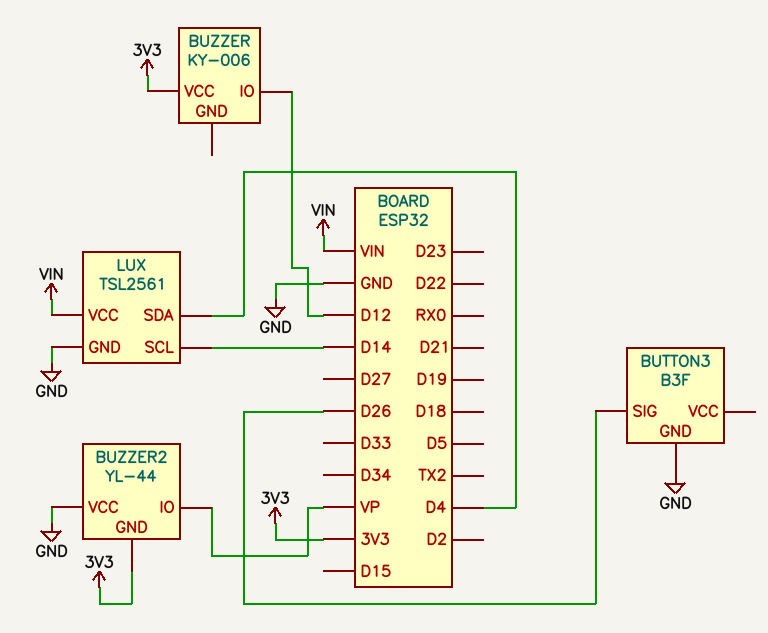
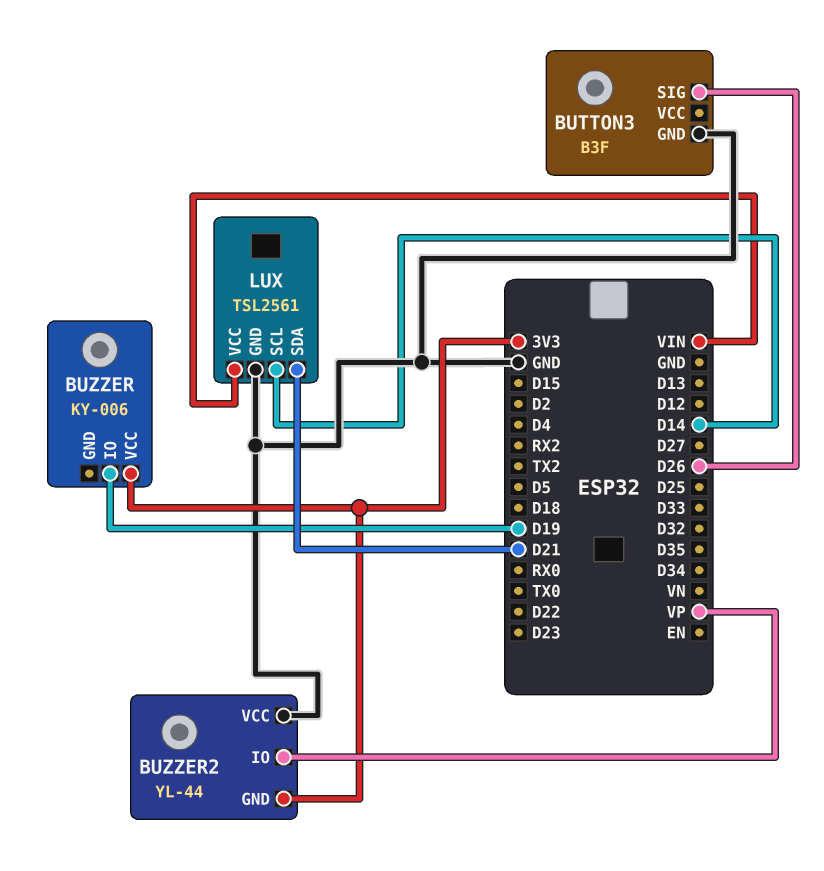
BUZZER pin IO: D12 -> D19
LUX pin SDA: D4 -> D21

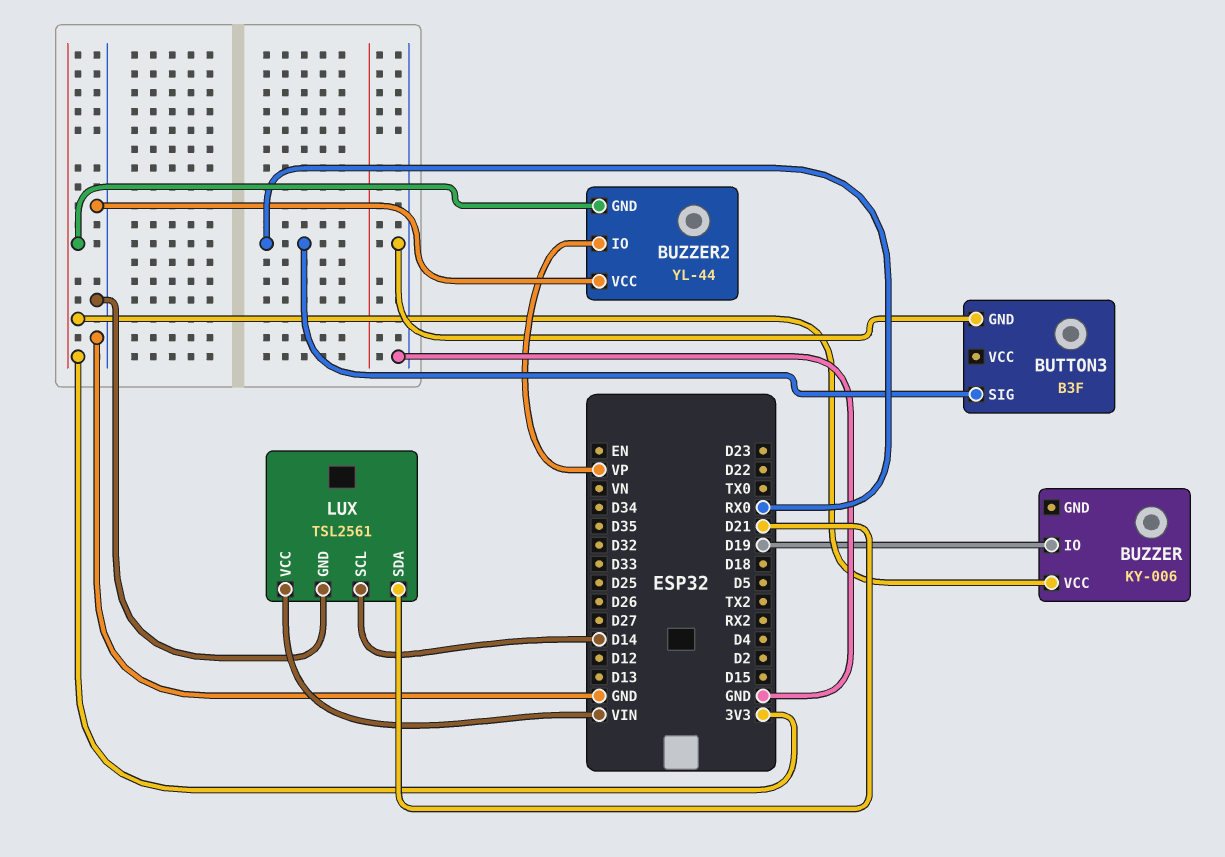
BUTTON3 pin SIG: D26 -> RX0

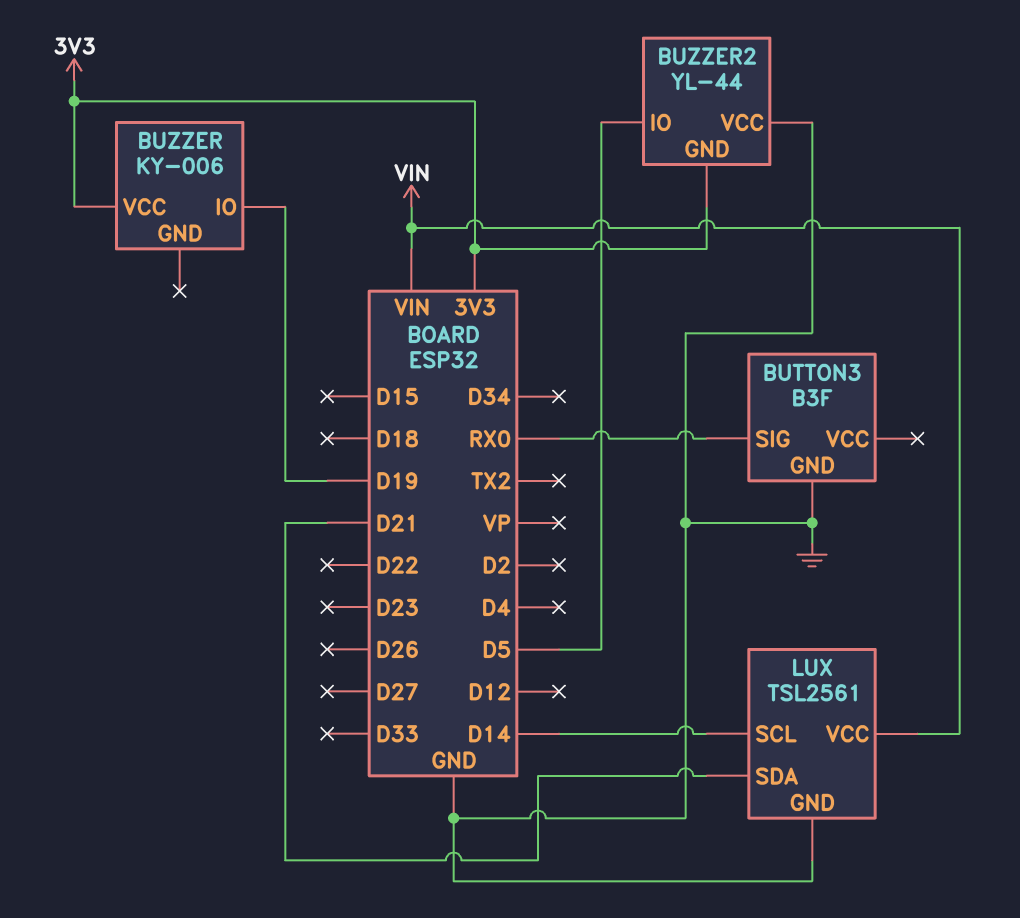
BUZZER2 pin IO: VP -> D5

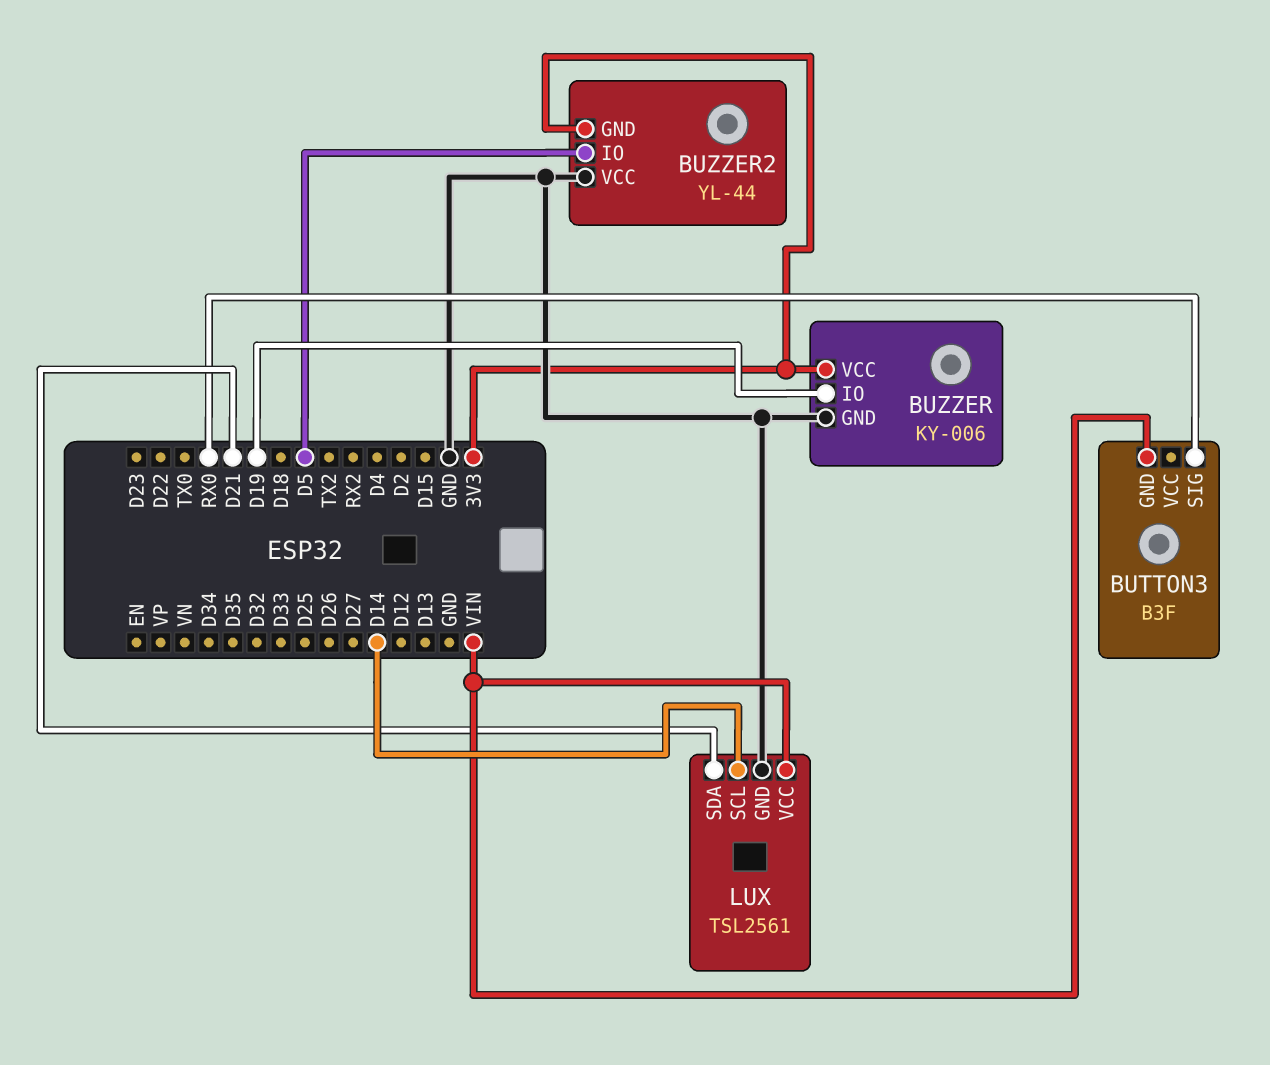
BUTTON3 pin GND: GND -> VIN
BUZZER pin GND: none -> GND

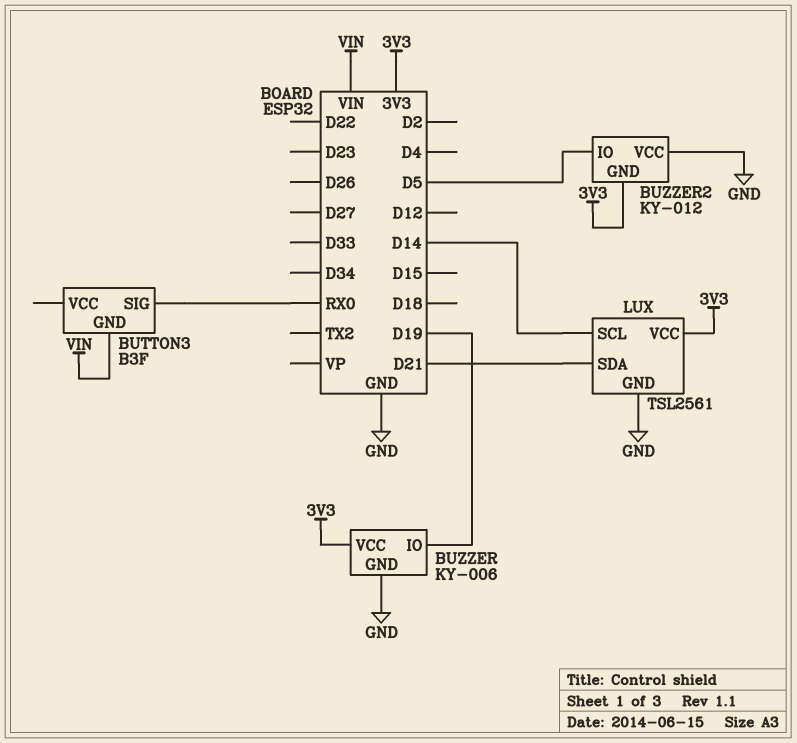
BUZZER2: YL-44 -> KY-012
LUX pin VCC: VIN -> 3V3

